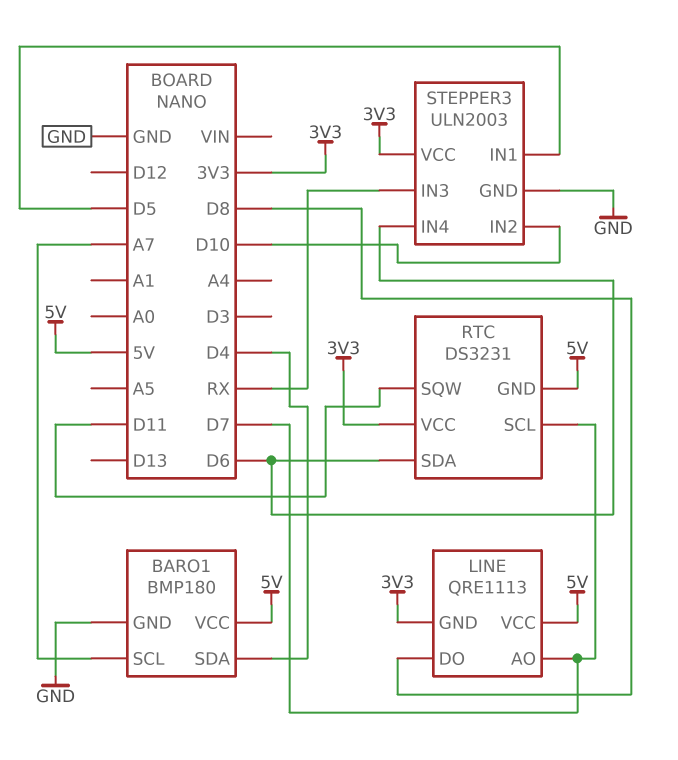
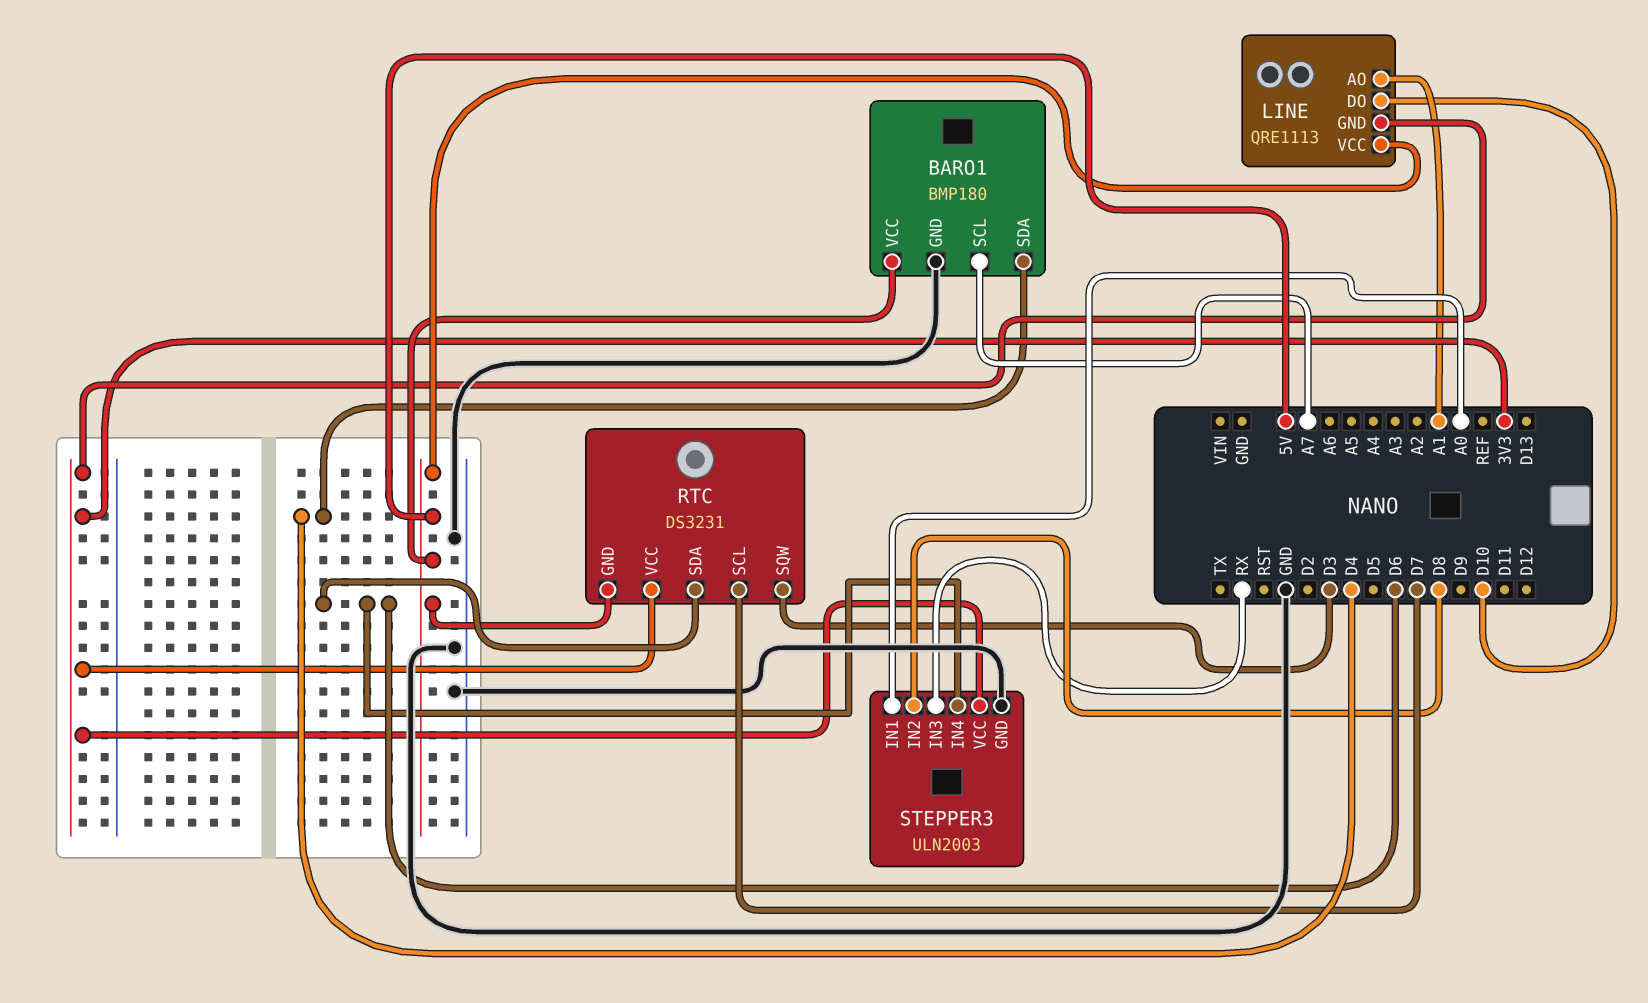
LINE pin AO: D7 -> A1
LINE pin DO: D8 -> D10
RTC pin SQW: D11 -> D3
STEPPER3 pin IN1: D5 -> A0
STEPPER3 pin IN2: D10 -> D8

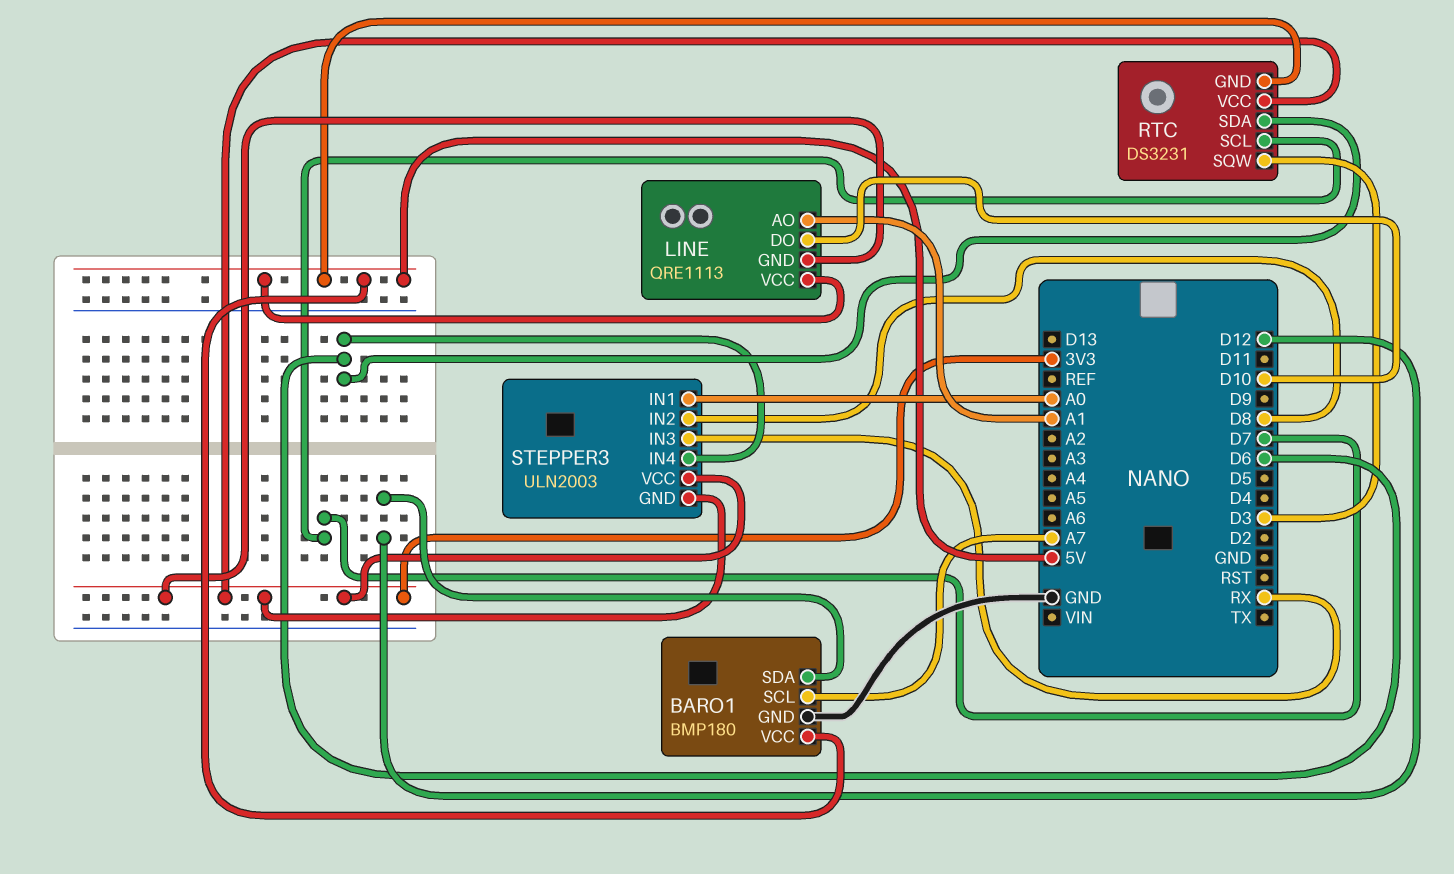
BARO1 pin SDA: D4 -> D12
STEPPER3 pin GND: GND -> 3V3

